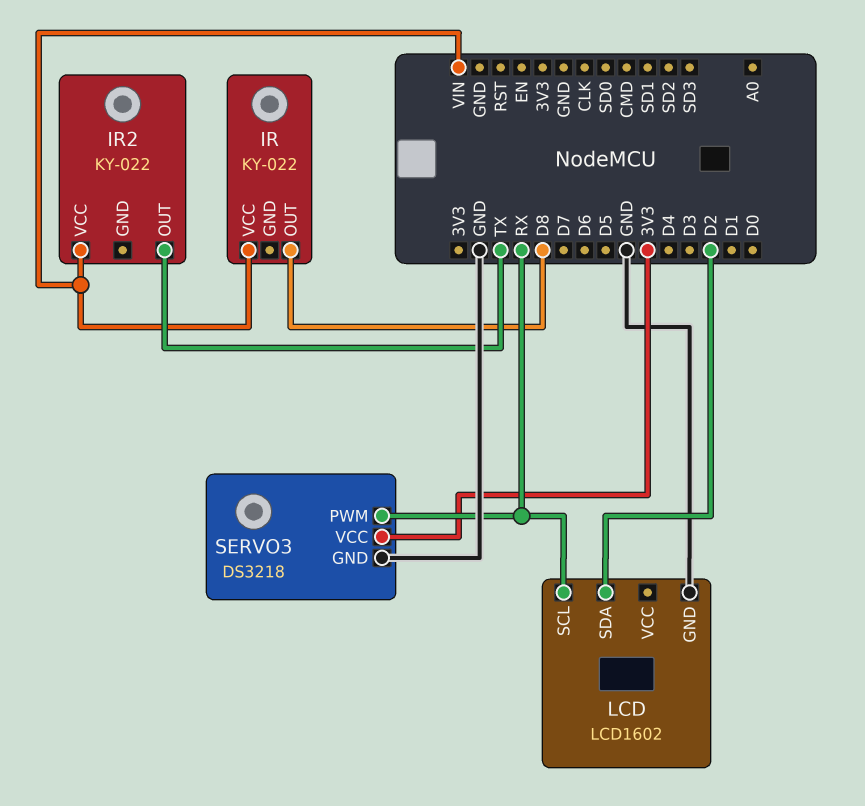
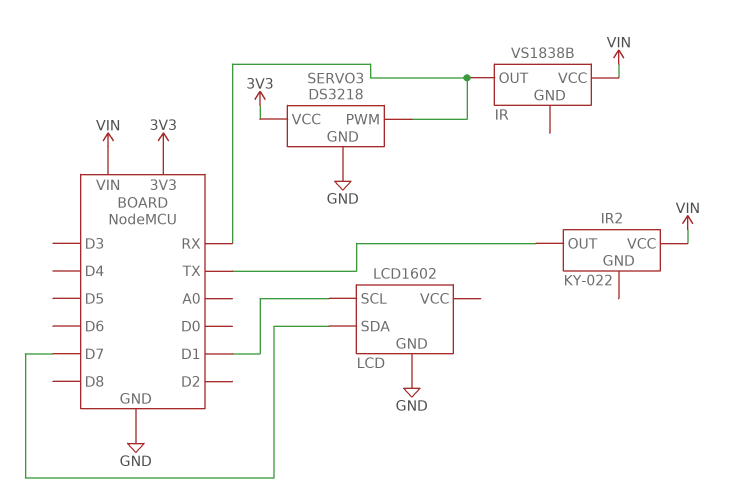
IR: KY-022 -> VS1838B
IR pin OUT: D8 -> RX
LCD pin SCL: RX -> D1
LCD pin SDA: D2 -> D7

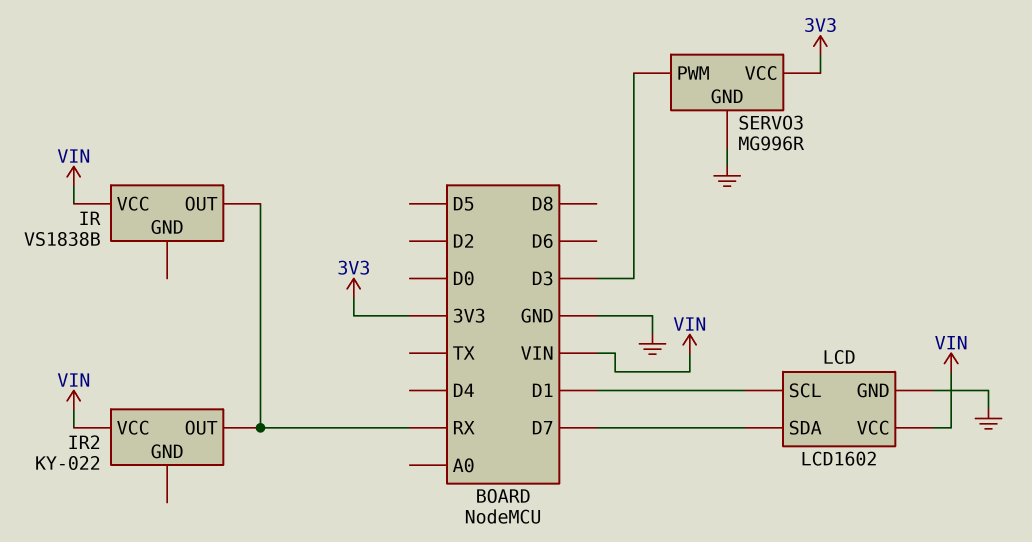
IR2 pin OUT: TX -> RX
LCD pin VCC: none -> VIN
SERVO3: DS3218 -> MG996R
SERVO3 pin PWM: RX -> D3

